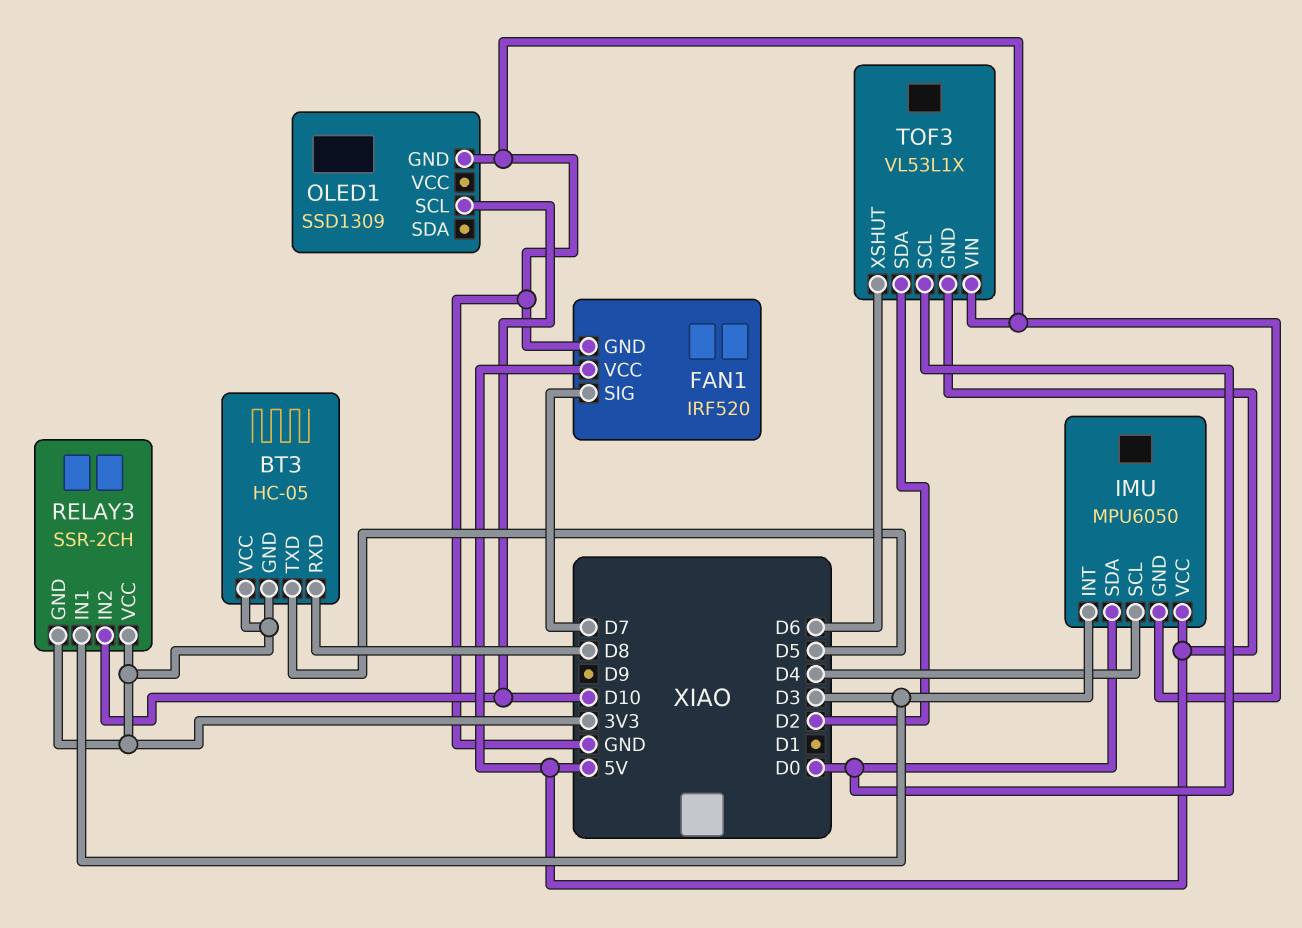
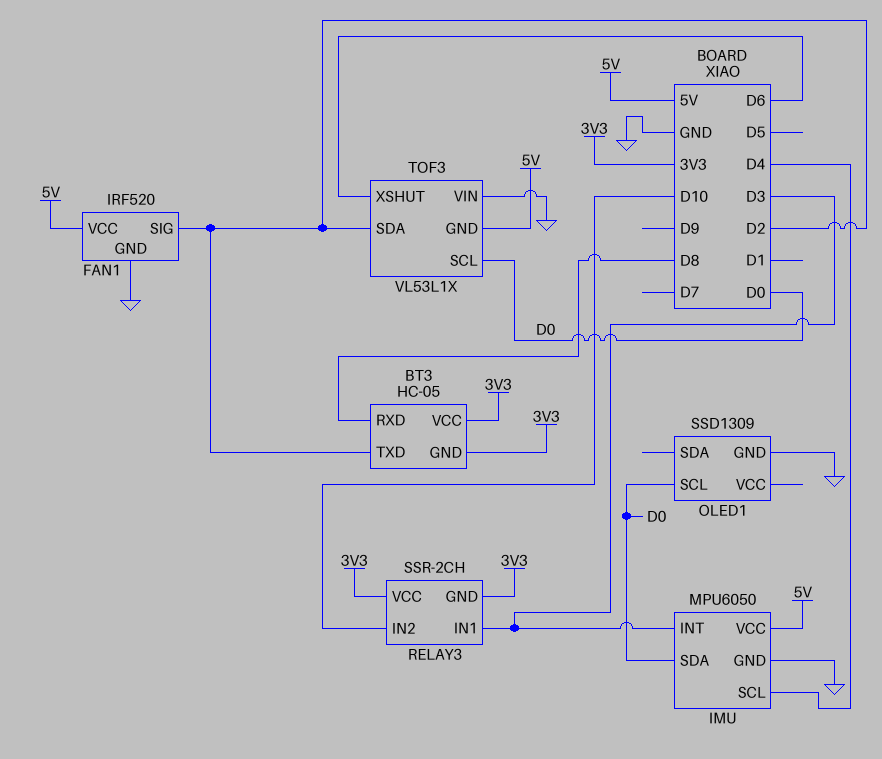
BT3 pin TXD: D5 -> D2
FAN1 pin SIG: D7 -> D2
OLED1 pin SCL: D10 -> D0

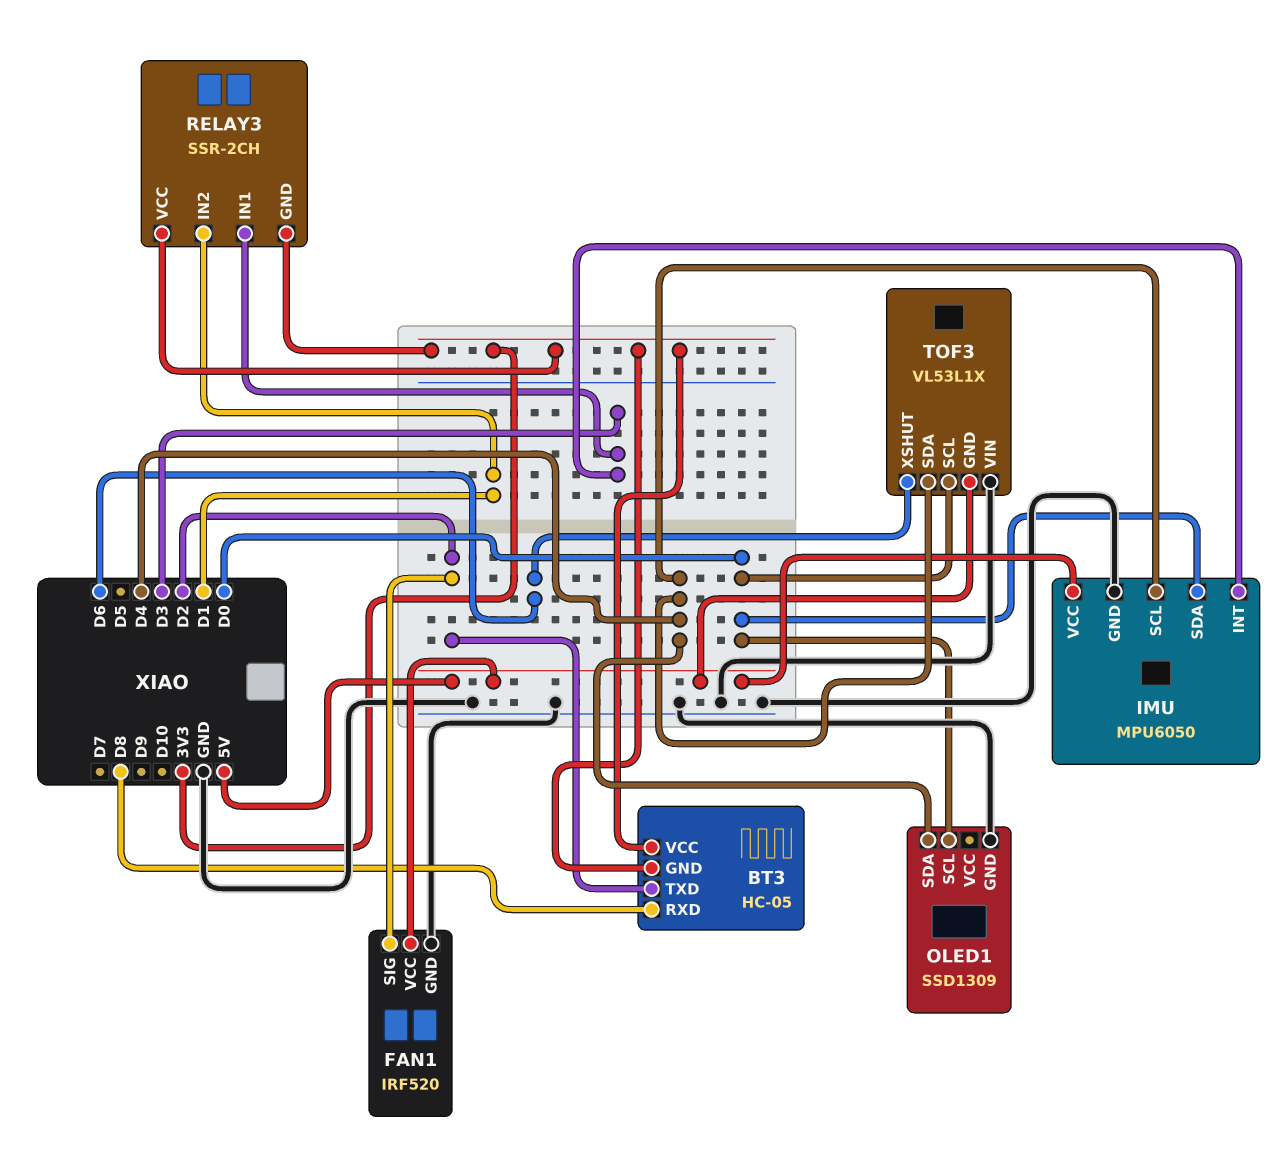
OLED1 pin SDA: none -> D4
RELAY3 pin IN2: D10 -> D1
TOF3 pin SDA: D2 -> D4

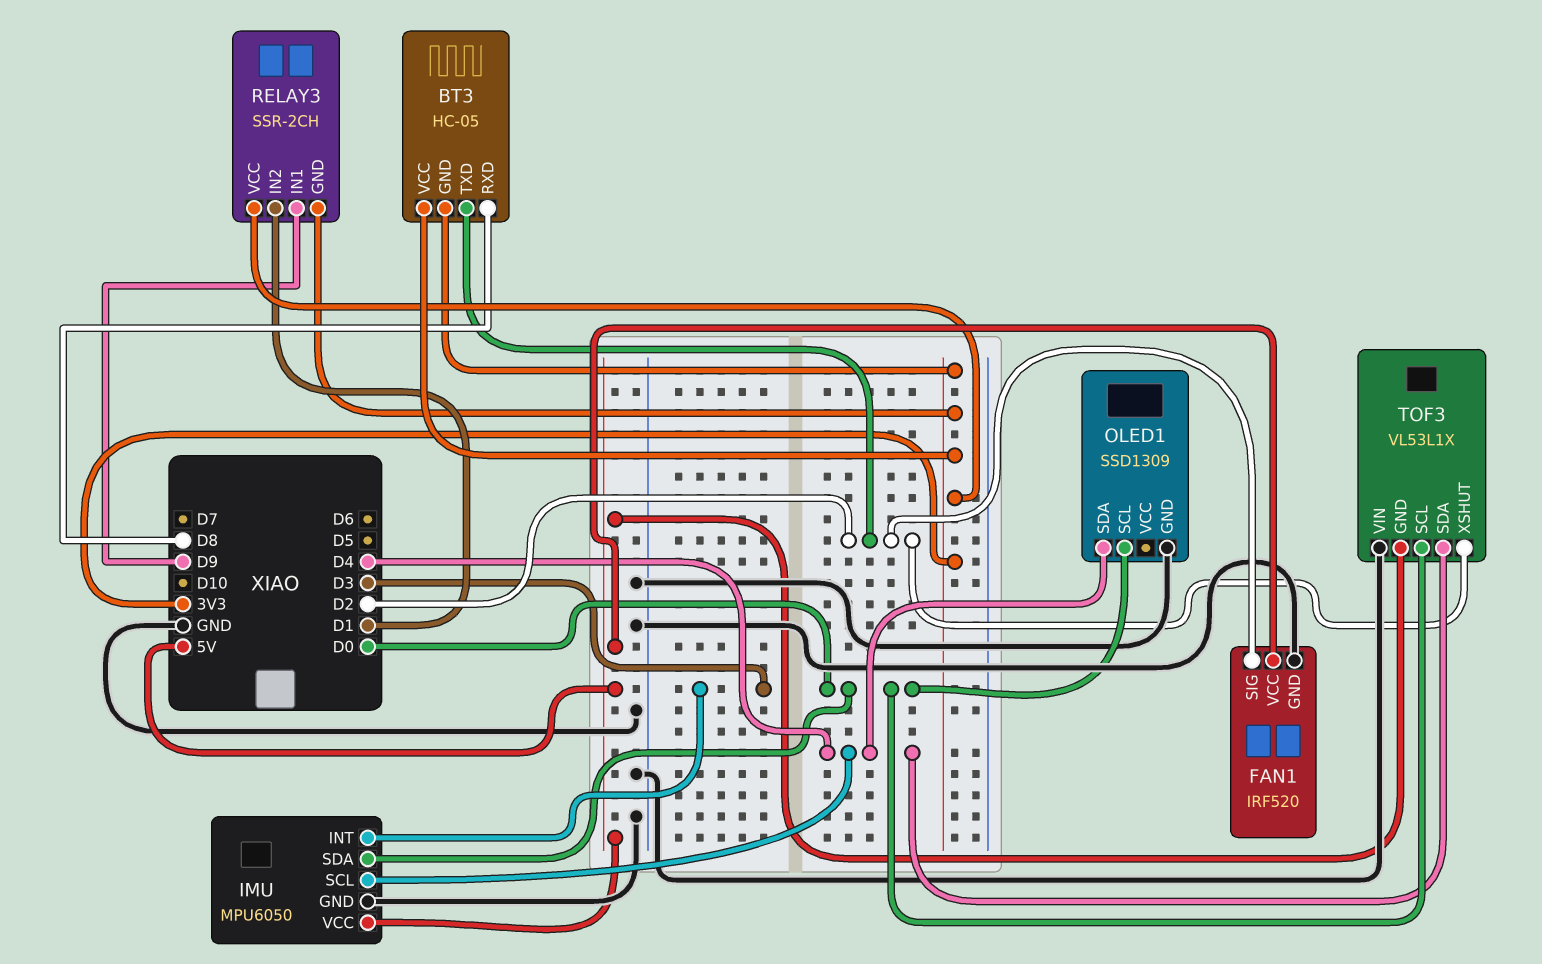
RELAY3 pin IN1: D3 -> D9
TOF3 pin XSHUT: D6 -> D2

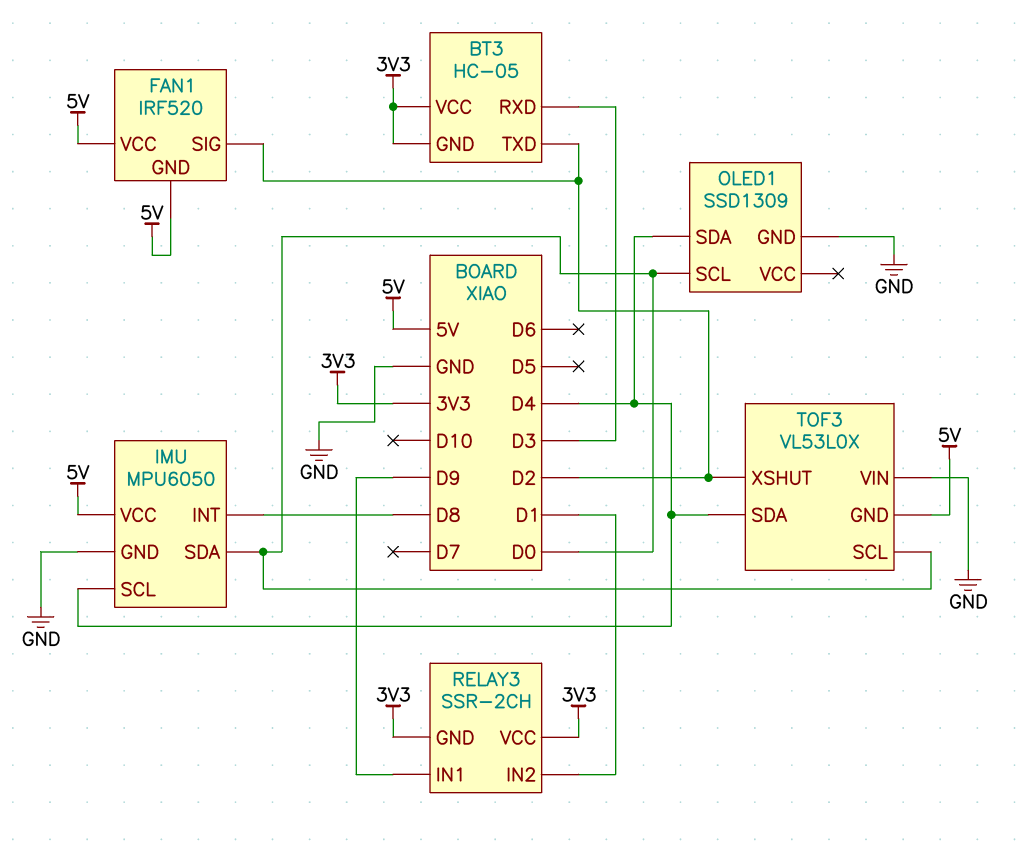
BT3 pin RXD: D8 -> D3
FAN1 pin GND: GND -> 5V
IMU pin INT: D3 -> D8
TOF3: VL53L1X -> VL53L0X

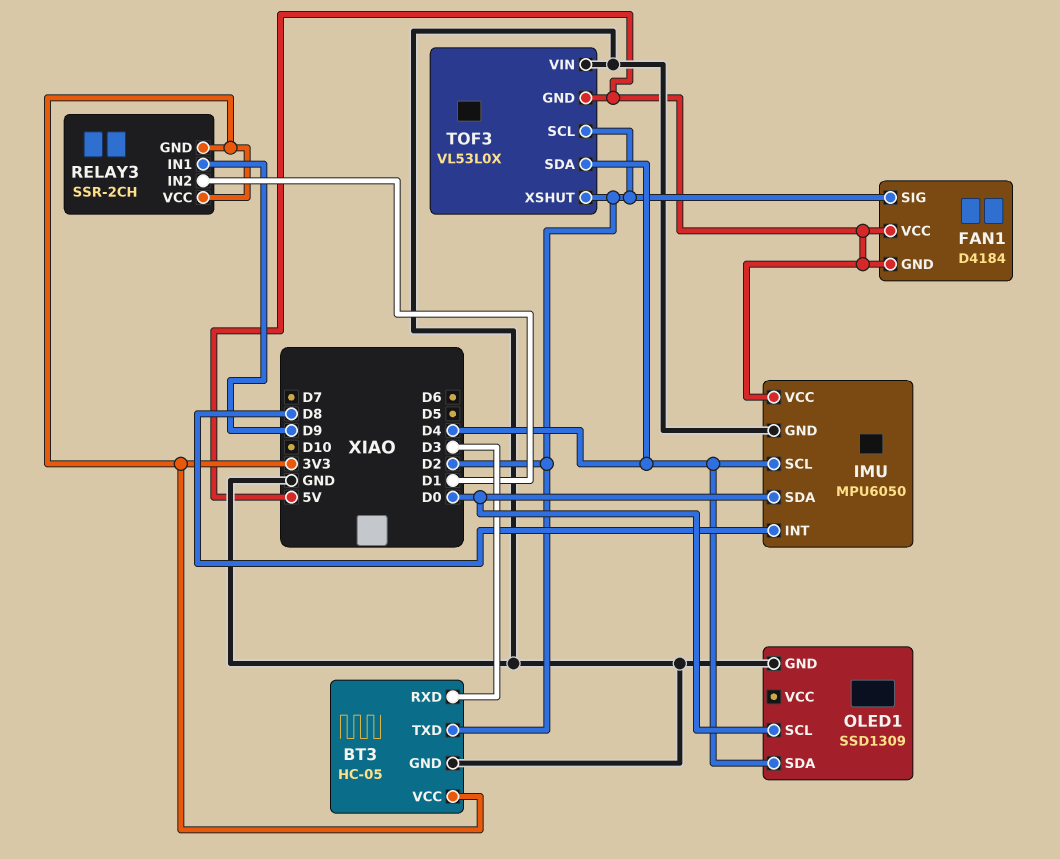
BT3 pin GND: 3V3 -> GND
FAN1: IRF520 -> D4184
TOF3 pin SCL: D0 -> D2

